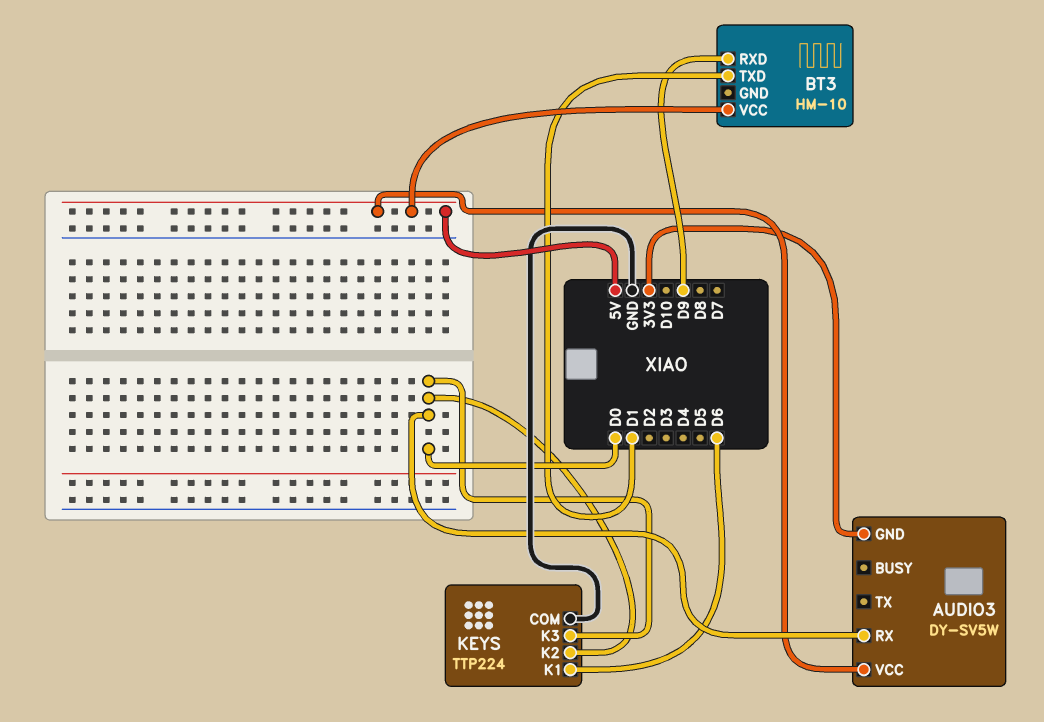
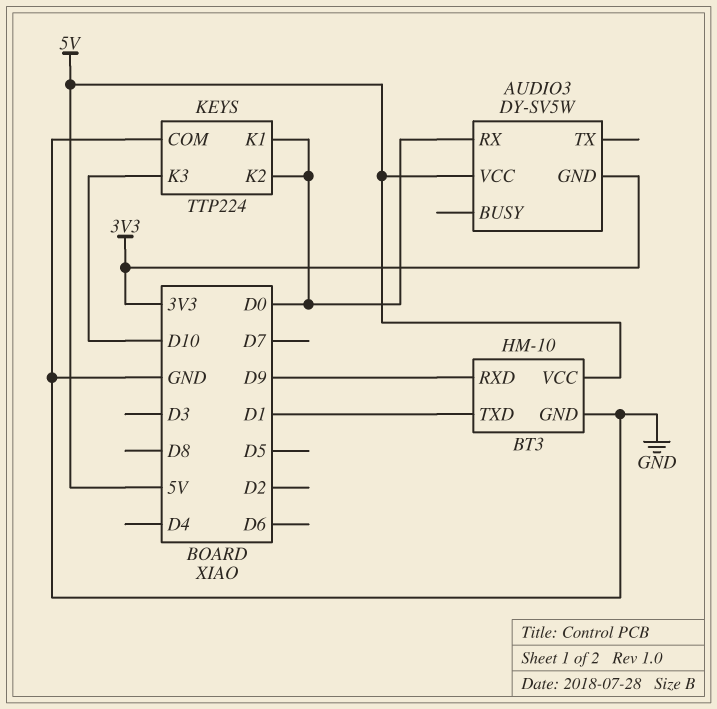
BT3 pin GND: none -> GND
KEYS pin K1: D6 -> D0
KEYS pin K3: D0 -> D10

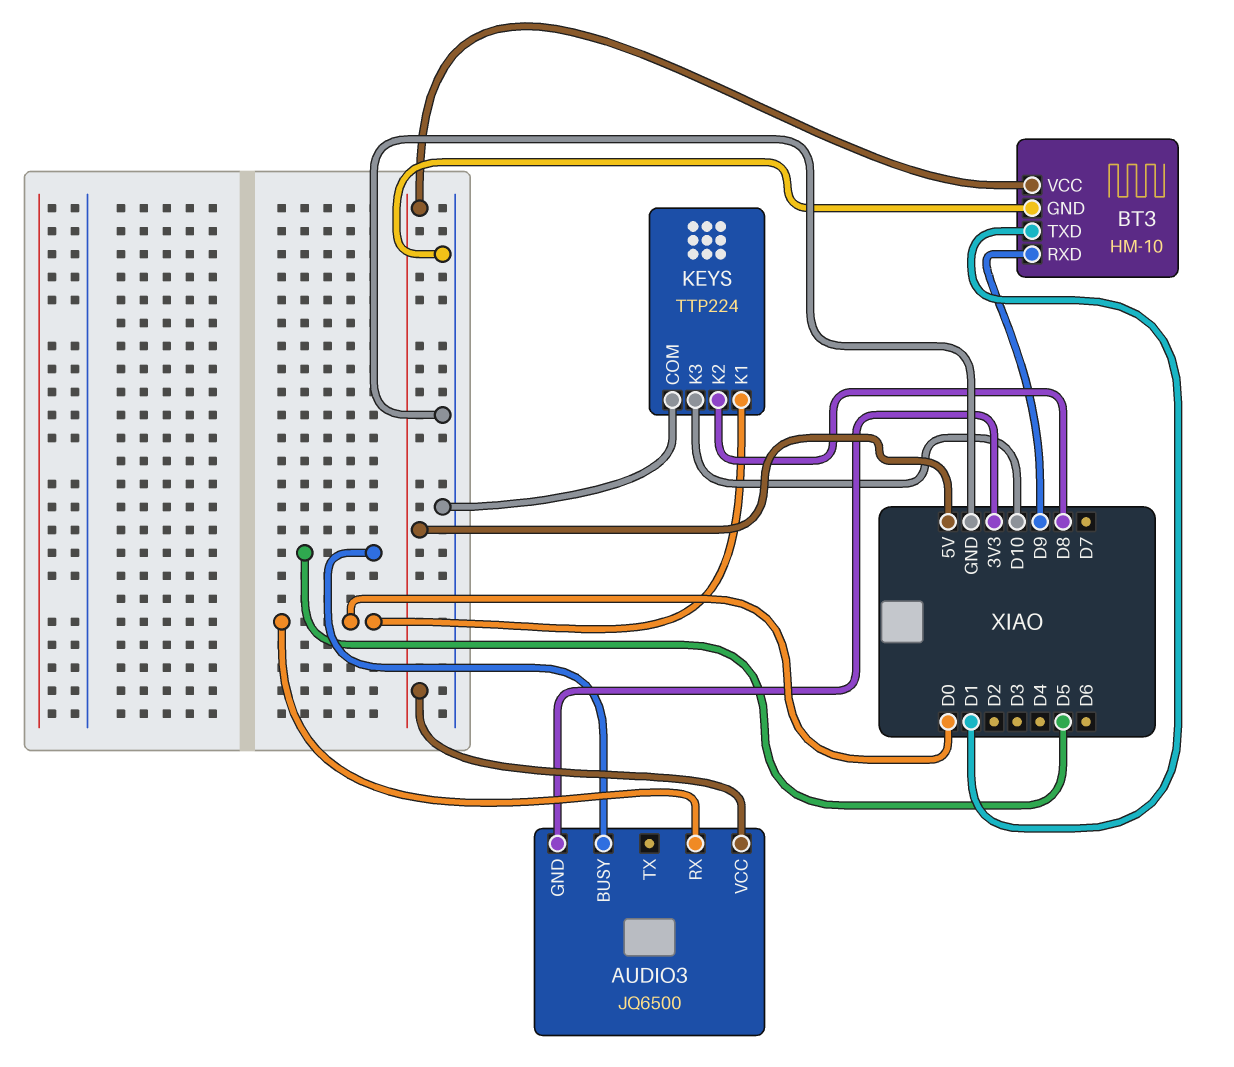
AUDIO3: DY-SV5W -> JQ6500
AUDIO3 pin BUSY: none -> D5
KEYS pin K2: D0 -> D8

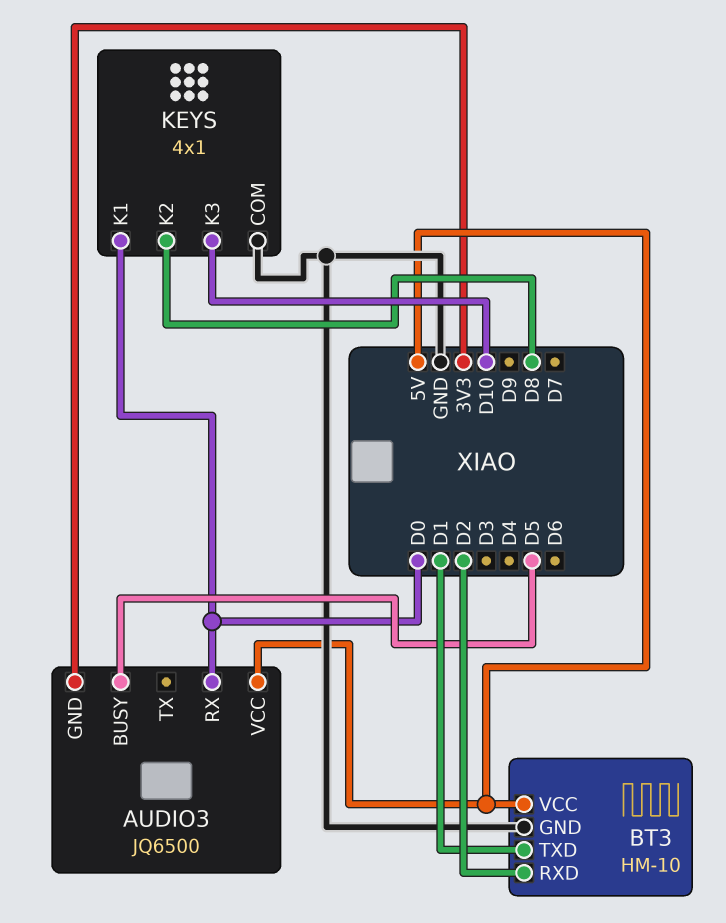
BT3 pin RXD: D9 -> D2
KEYS: TTP224 -> 4x1

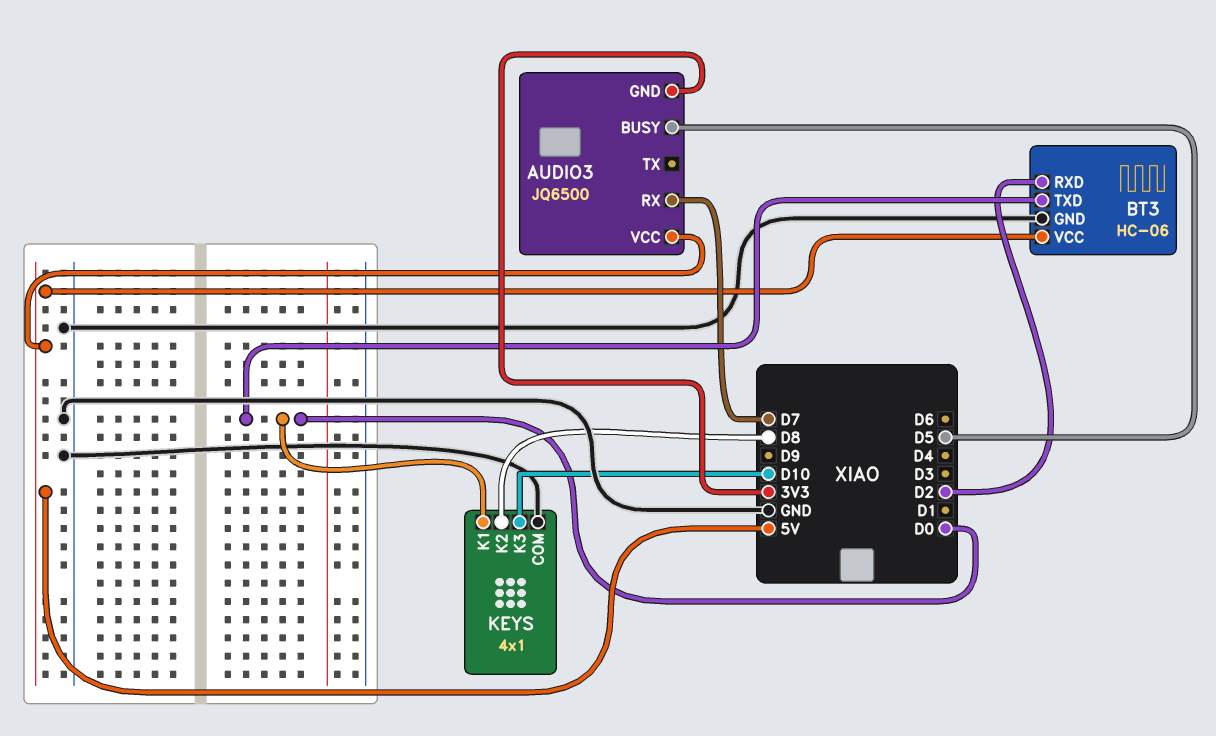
AUDIO3 pin RX: D0 -> D7
BT3: HM-10 -> HC-06
BT3 pin TXD: D1 -> D0

